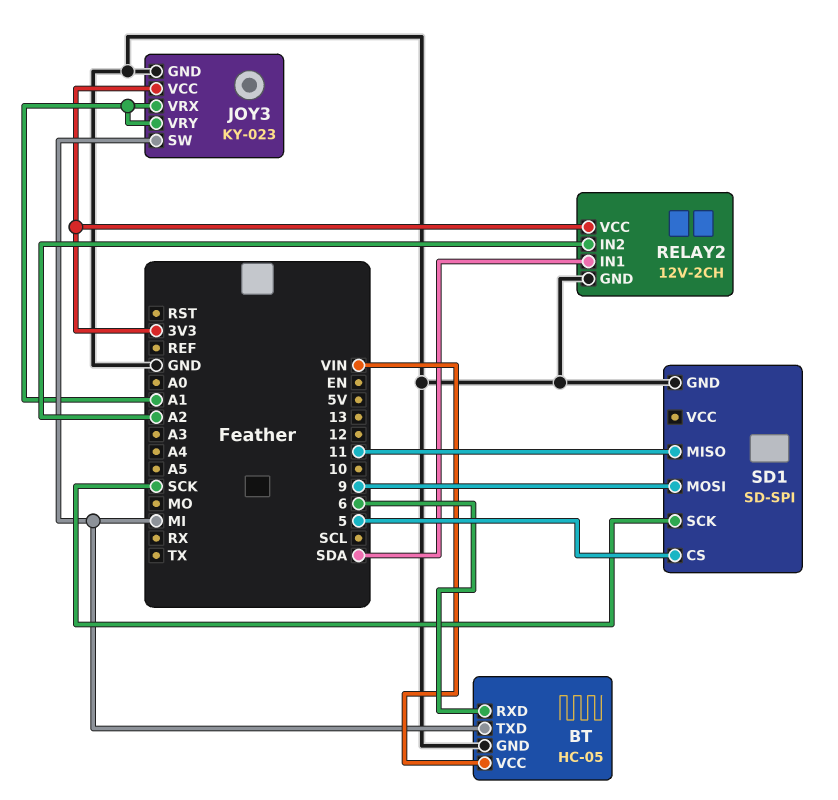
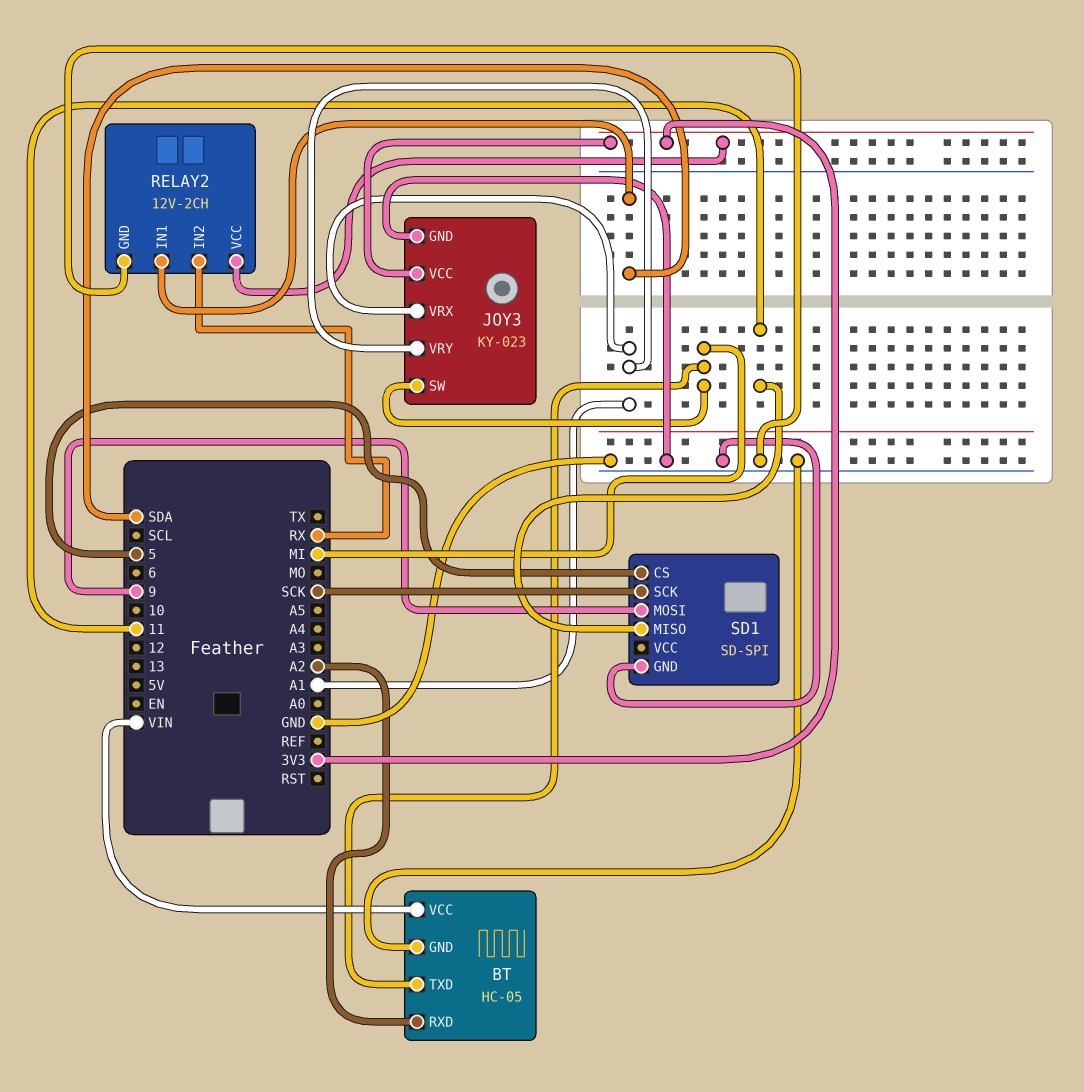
BT pin RXD: 6 -> A2
RELAY2 pin IN2: A2 -> RX

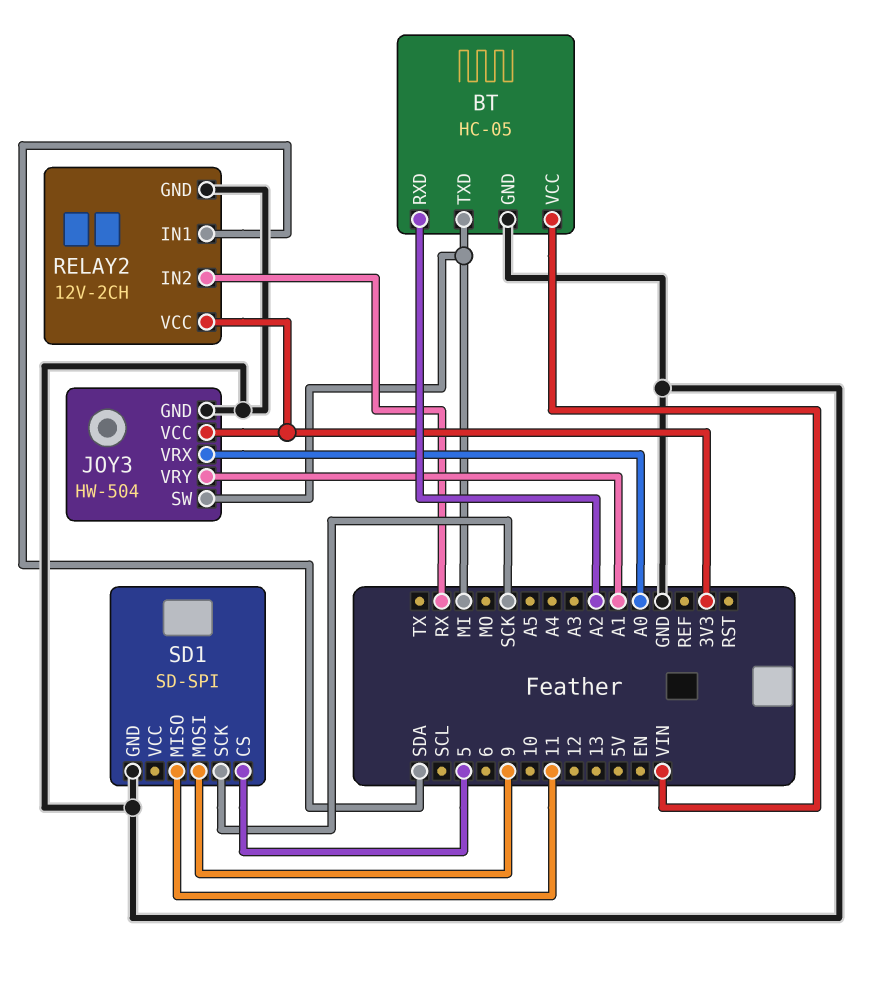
JOY3: KY-023 -> HW-504
JOY3 pin VRX: A1 -> A0

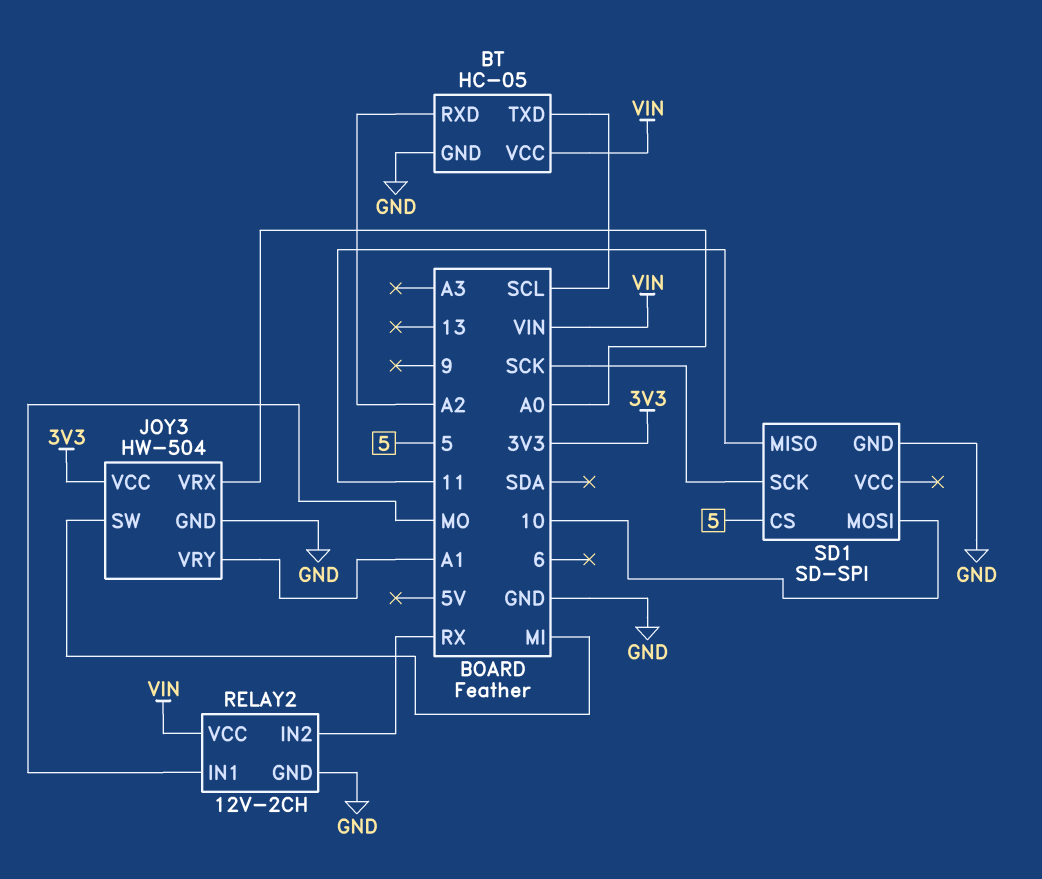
BT pin TXD: MI -> SCL
RELAY2 pin IN1: SDA -> MO
RELAY2 pin VCC: 3V3 -> VIN
SD1 pin MOSI: 9 -> 10

